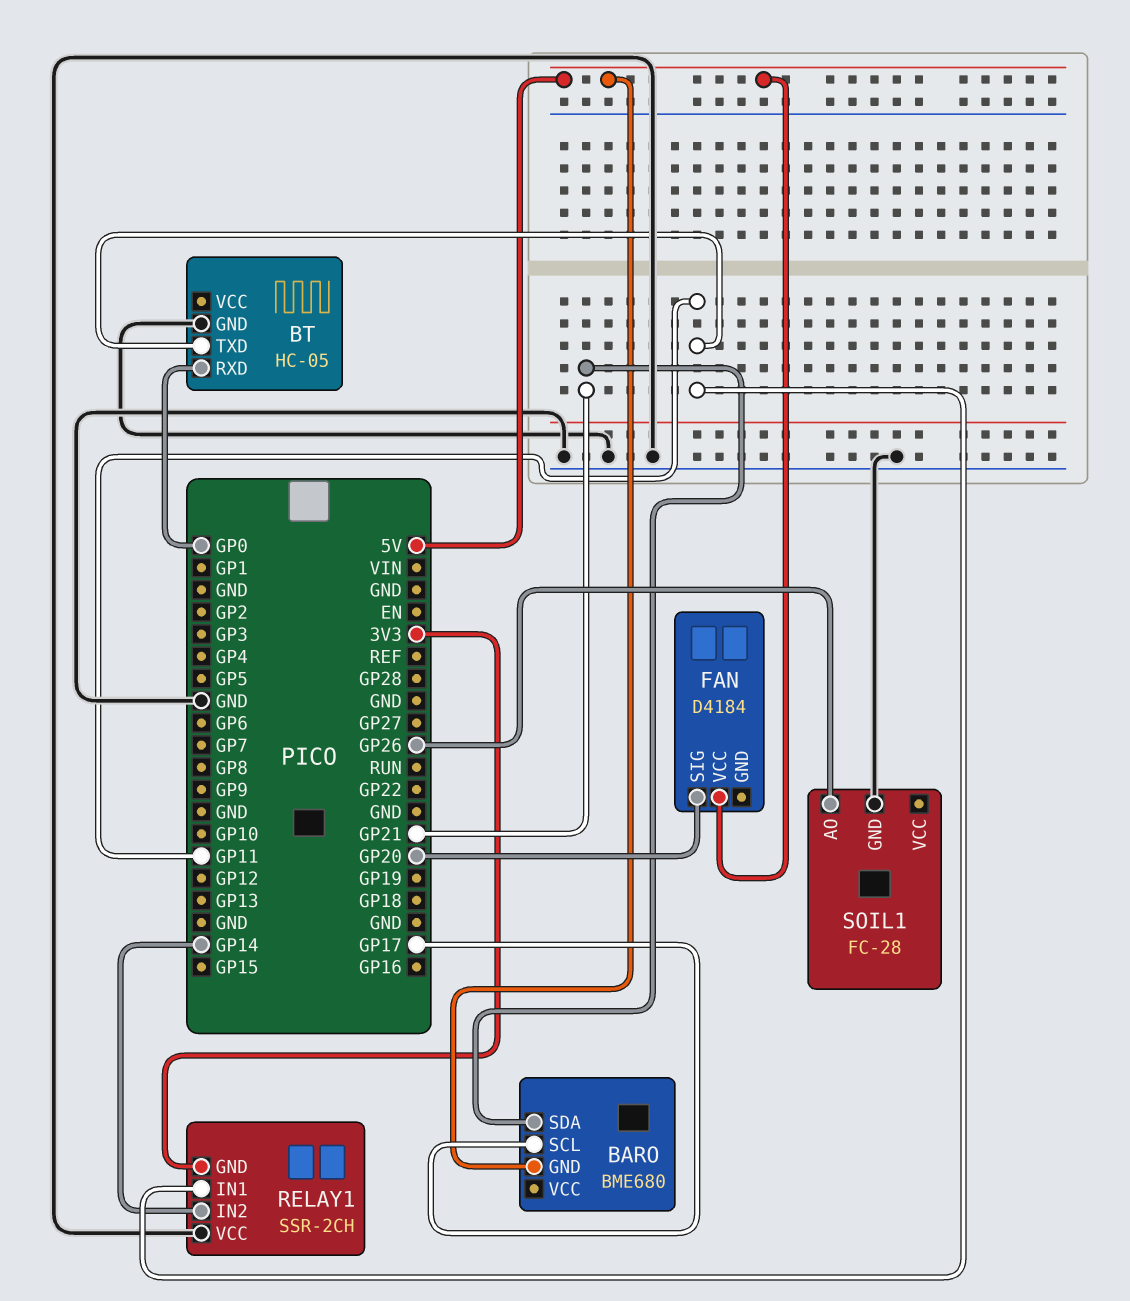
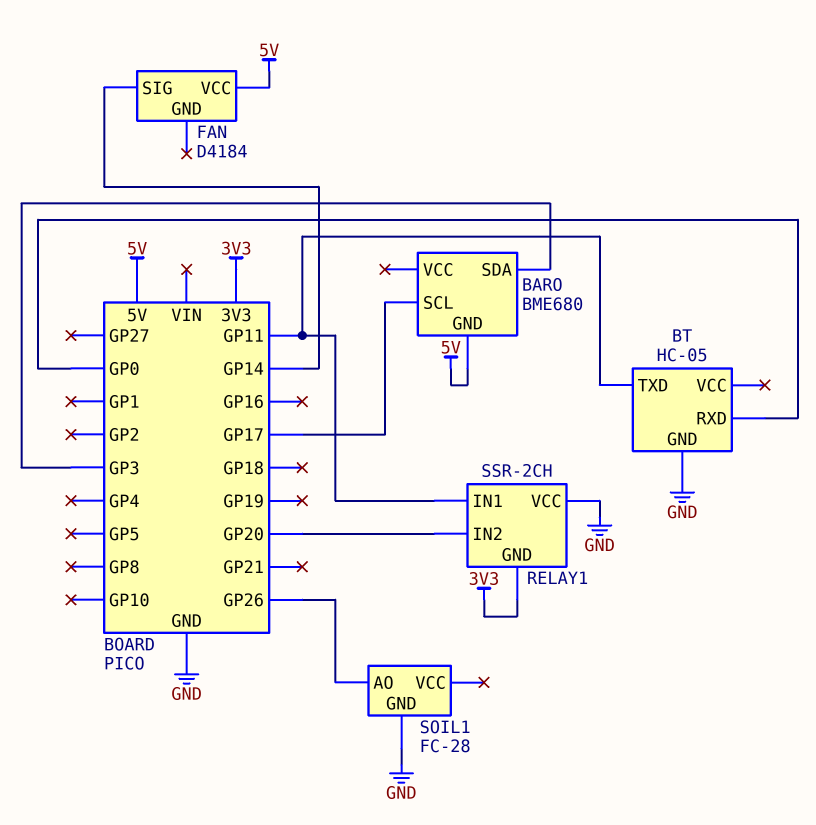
BARO pin SDA: GP21 -> GP3
FAN pin SIG: GP20 -> GP14
RELAY1 pin IN2: GP14 -> GP20

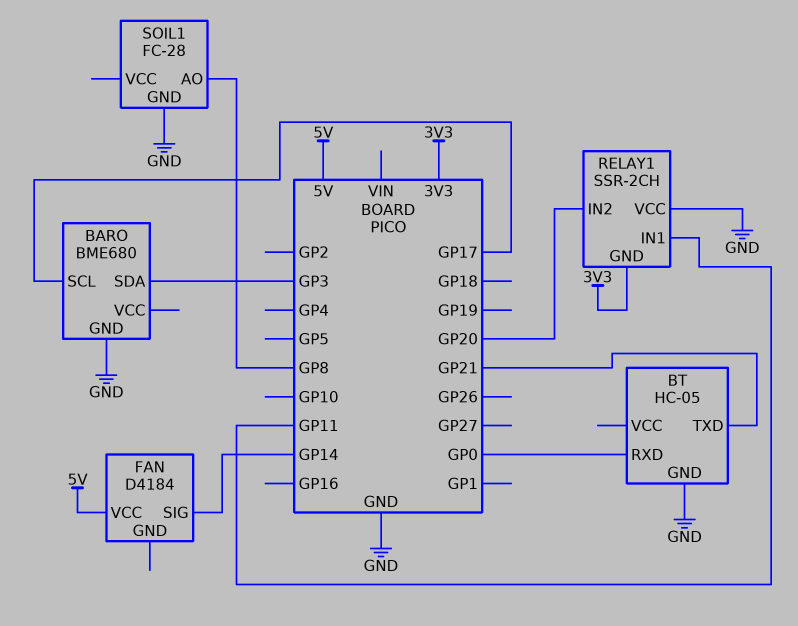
BARO pin GND: 5V -> GND
BT pin TXD: GP11 -> GP21
SOIL1 pin AO: GP26 -> GP8

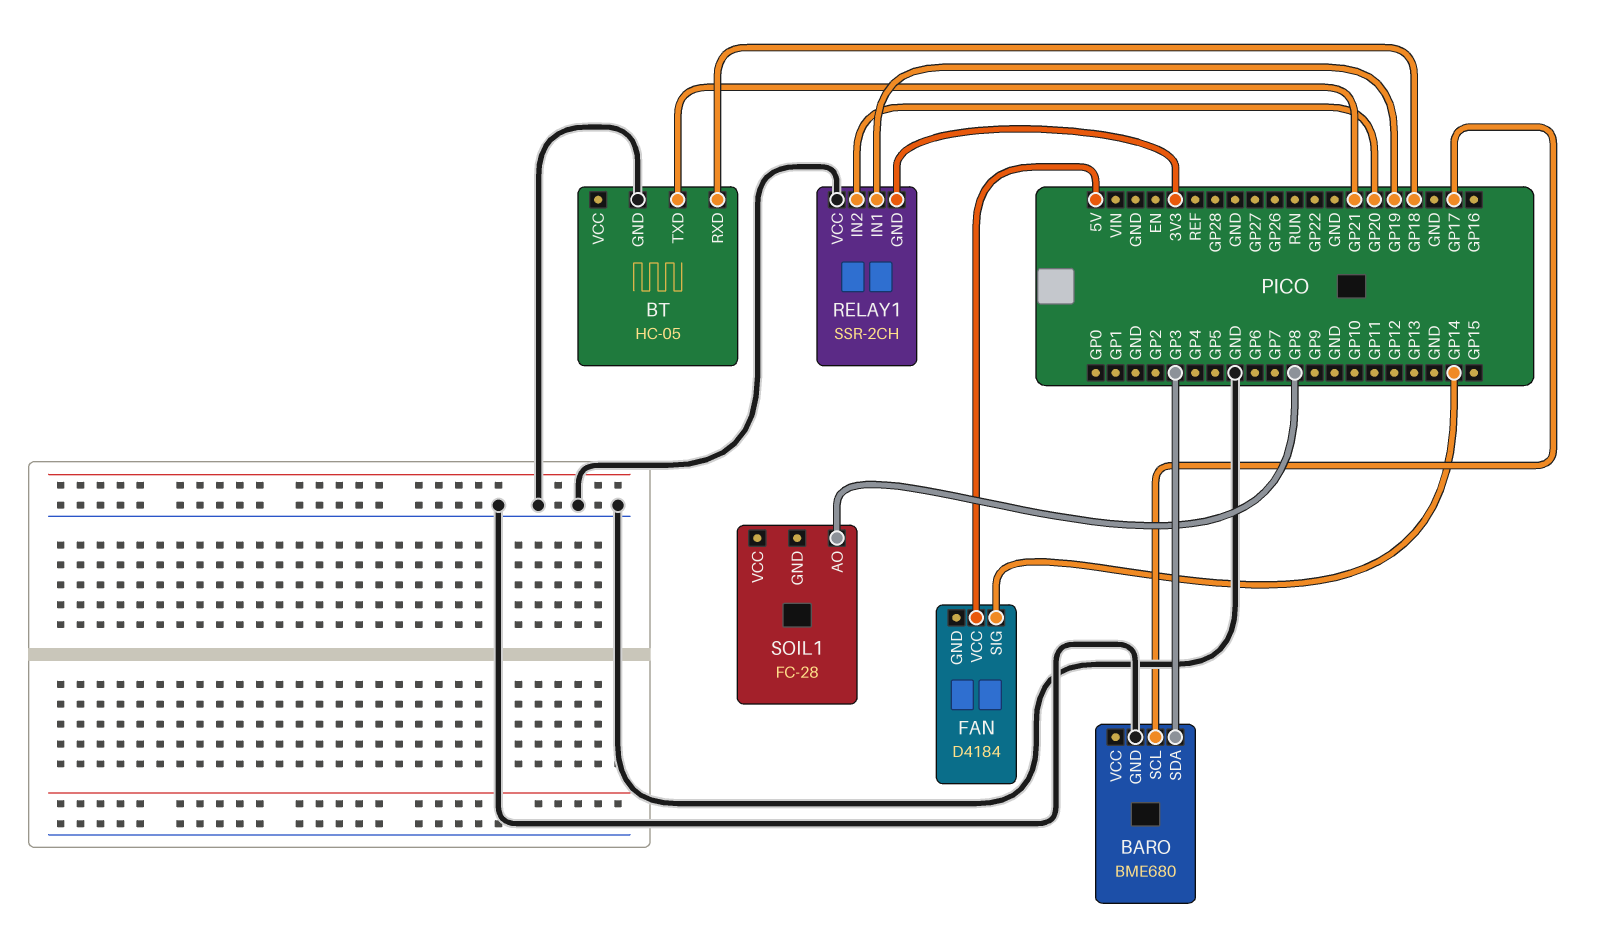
BT pin RXD: GP0 -> GP18
RELAY1 pin IN1: GP11 -> GP19
SOIL1 pin GND: GND -> none

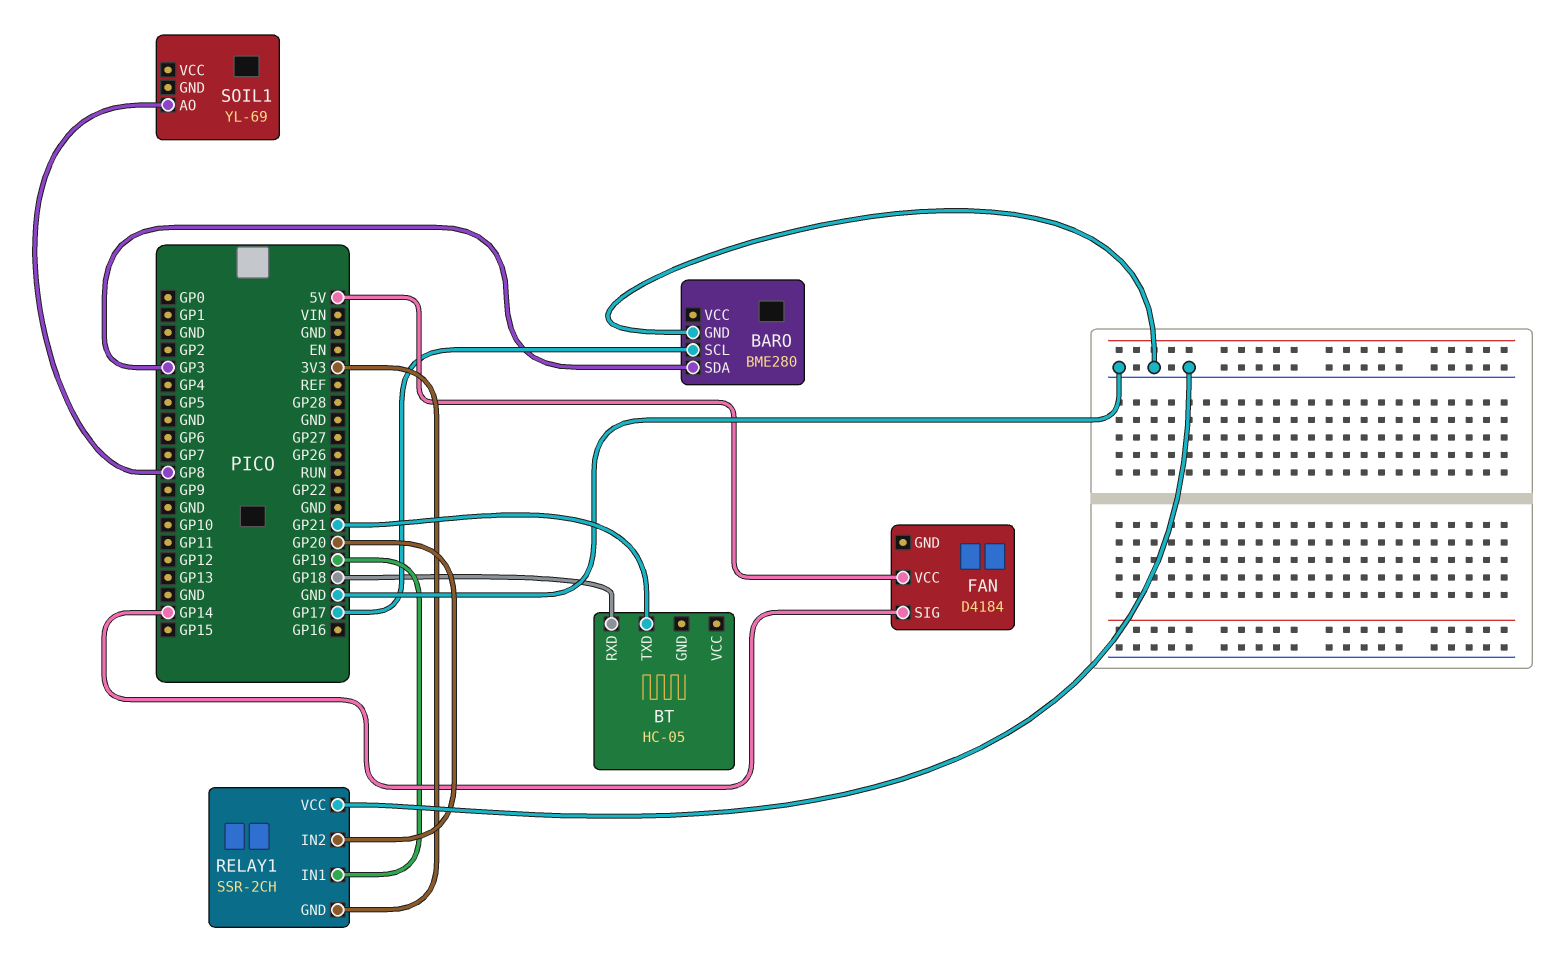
BARO: BME680 -> BME280
BT pin GND: GND -> none
SOIL1: FC-28 -> YL-69

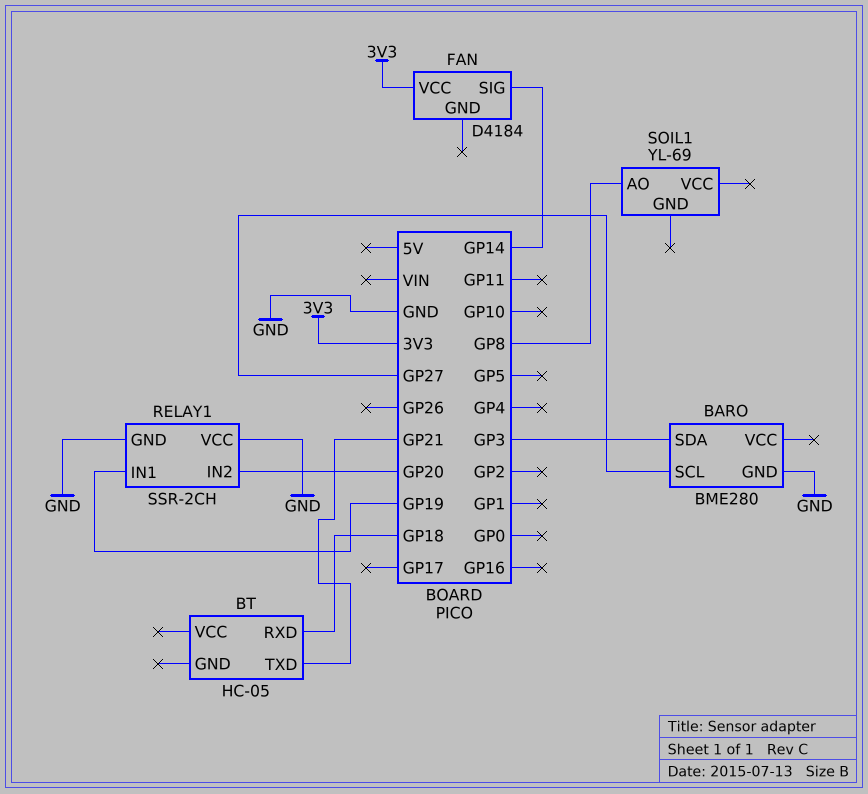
BARO pin SCL: GP17 -> GP27
FAN pin VCC: 5V -> 3V3
RELAY1 pin GND: 3V3 -> GND

